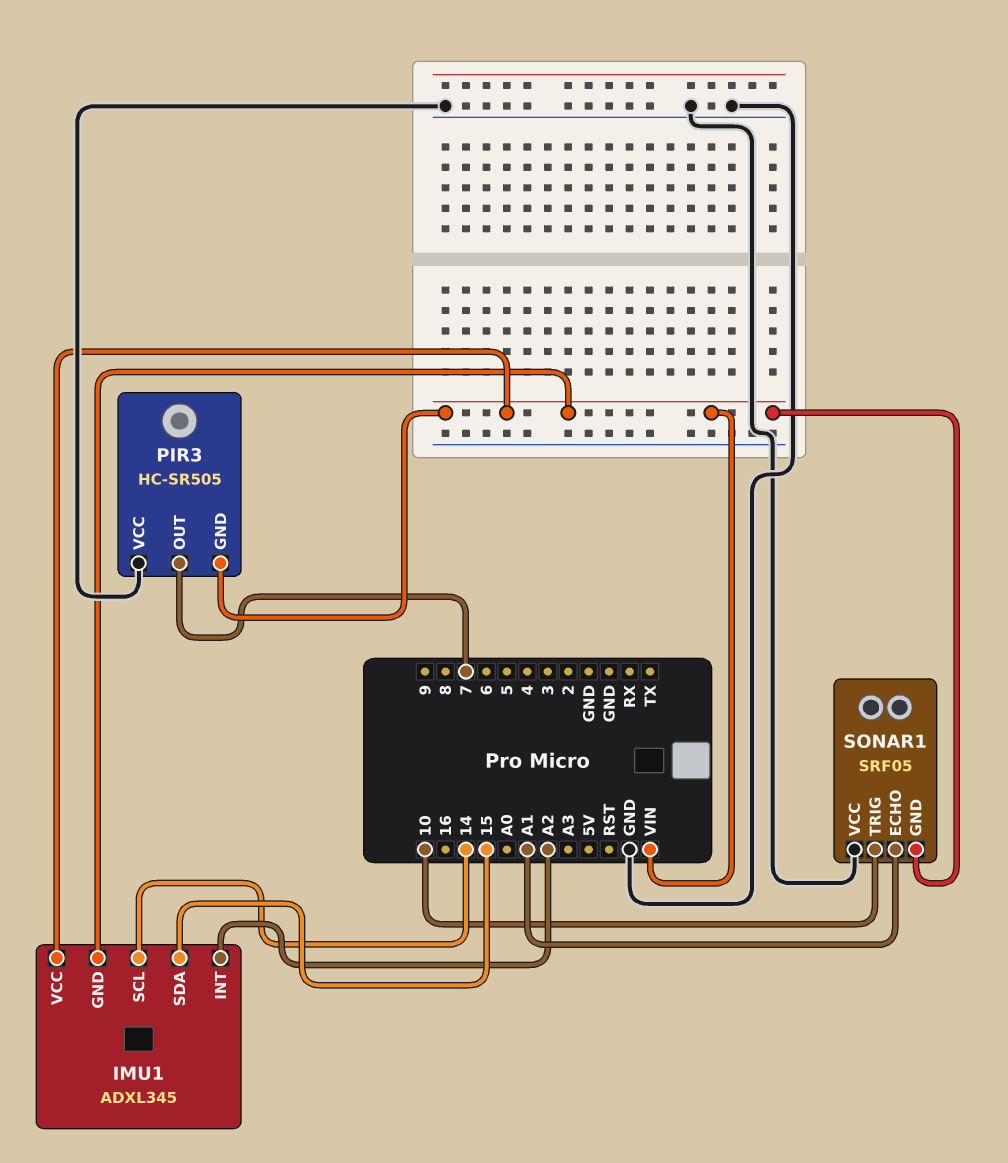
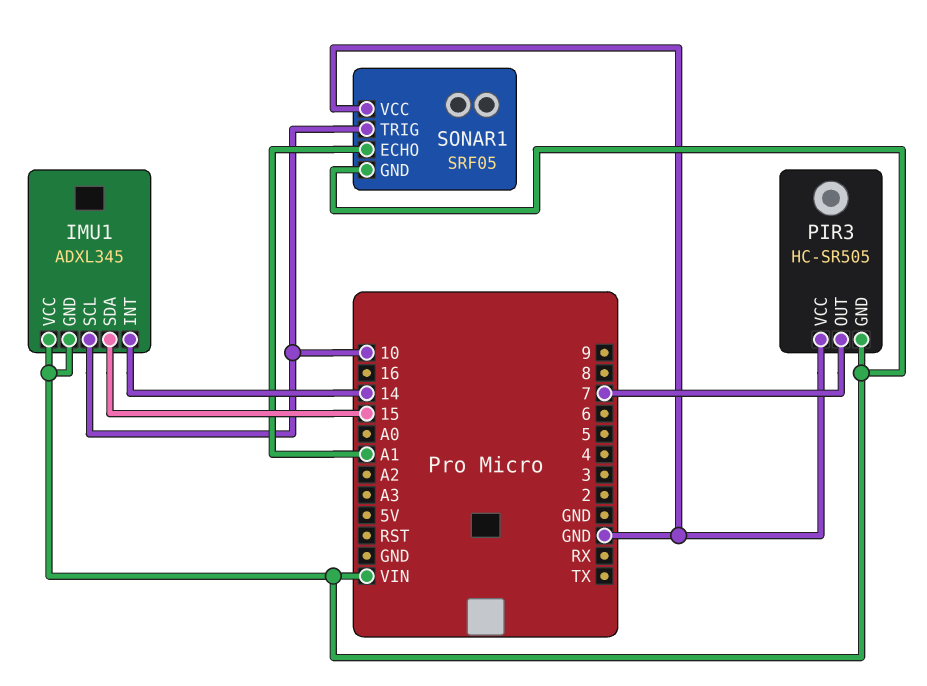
IMU1 pin INT: A2 -> 14
IMU1 pin SCL: 14 -> 10

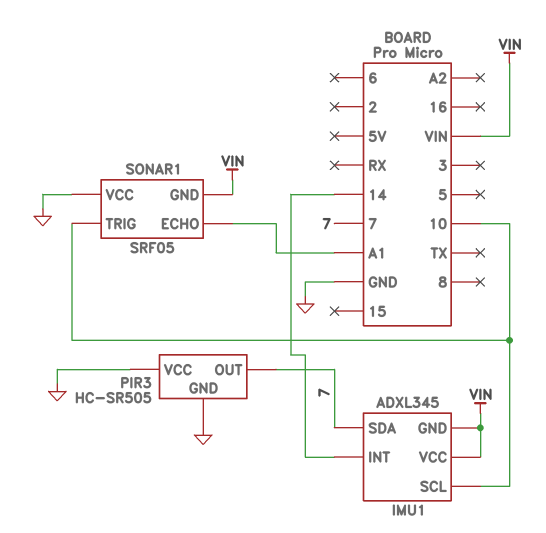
IMU1 pin SDA: 15 -> 7
PIR3 pin GND: VIN -> GND

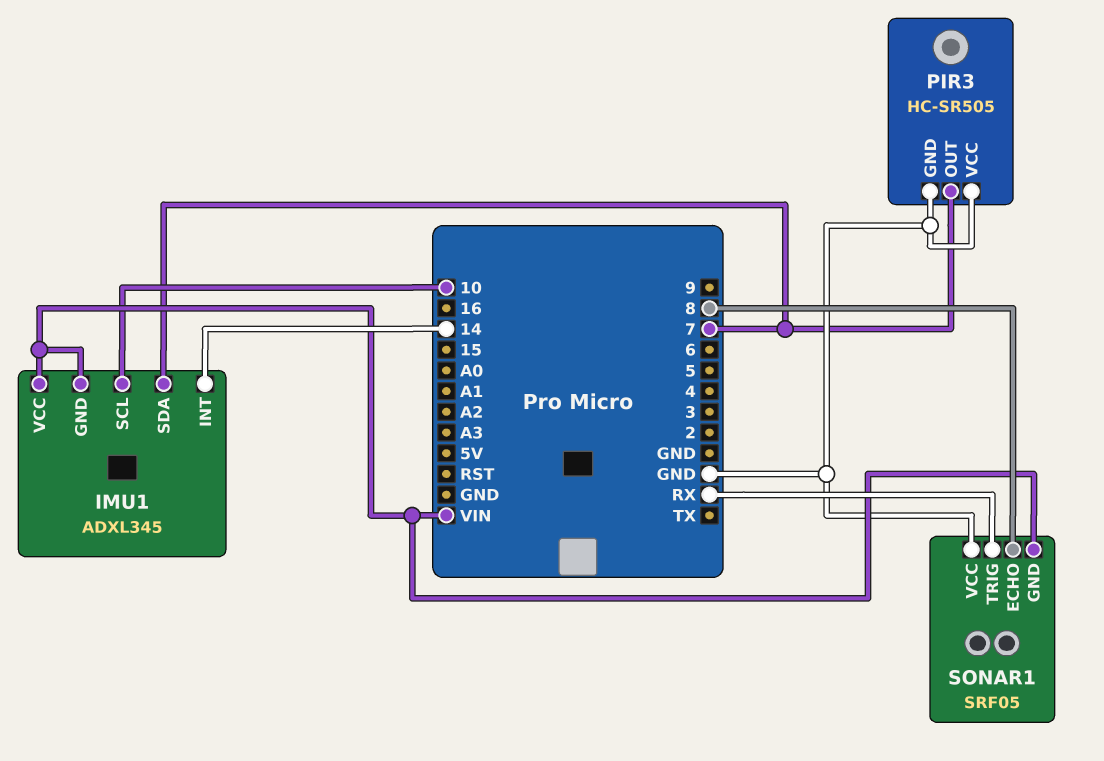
SONAR1 pin ECHO: A1 -> 8
SONAR1 pin TRIG: 10 -> RX

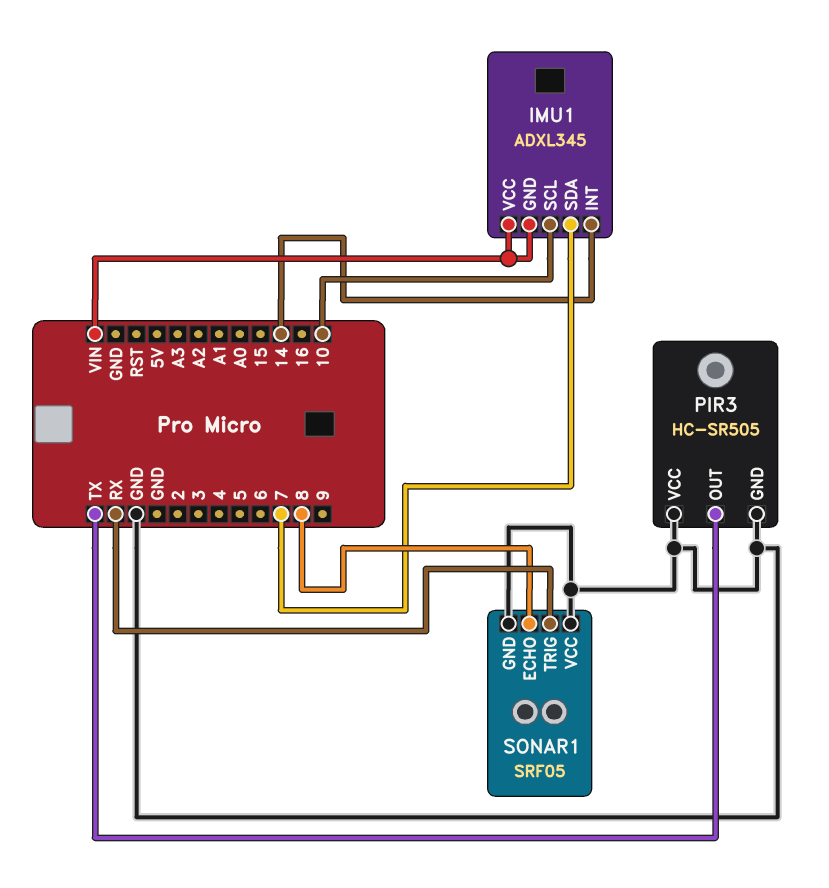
PIR3 pin OUT: 7 -> TX
SONAR1 pin GND: VIN -> GND

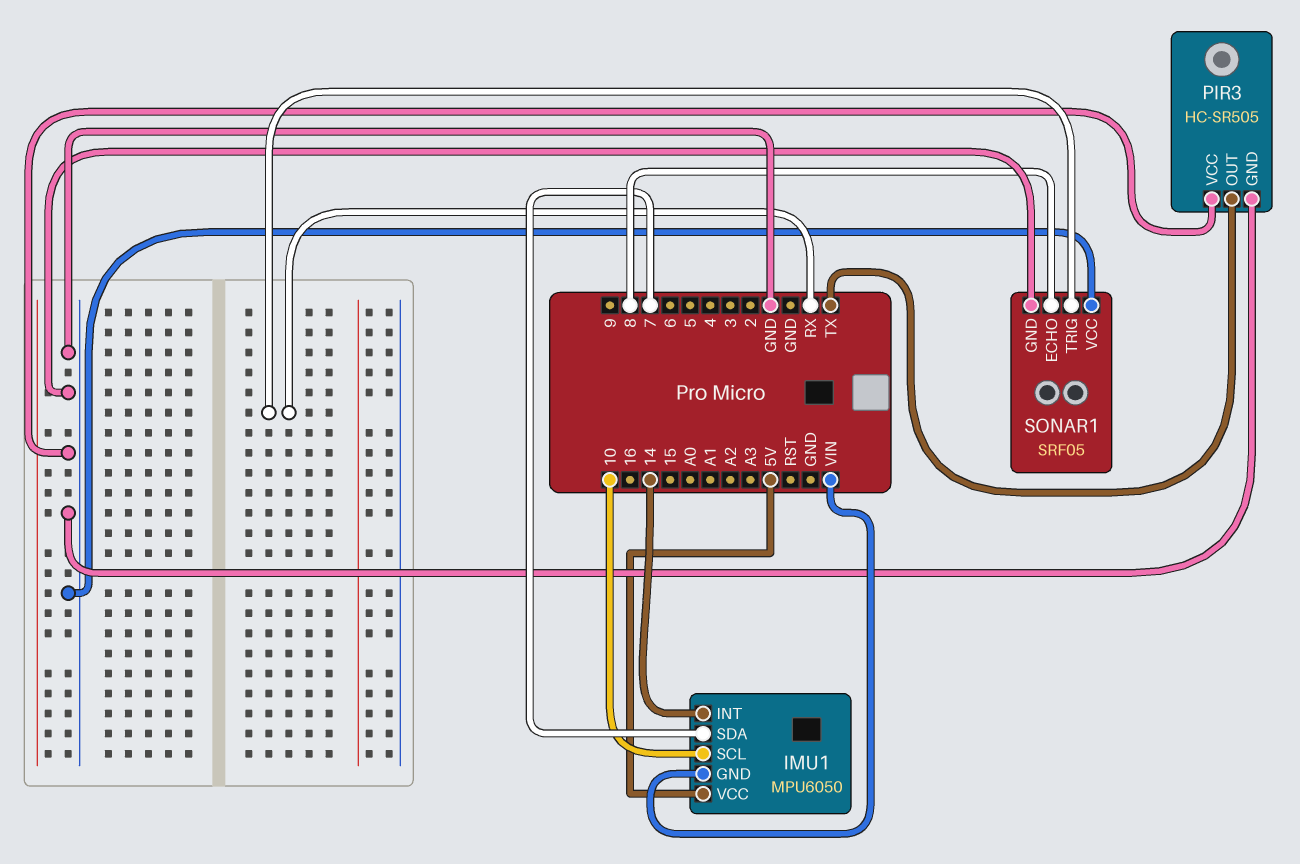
IMU1: ADXL345 -> MPU6050
IMU1 pin VCC: VIN -> 5V

